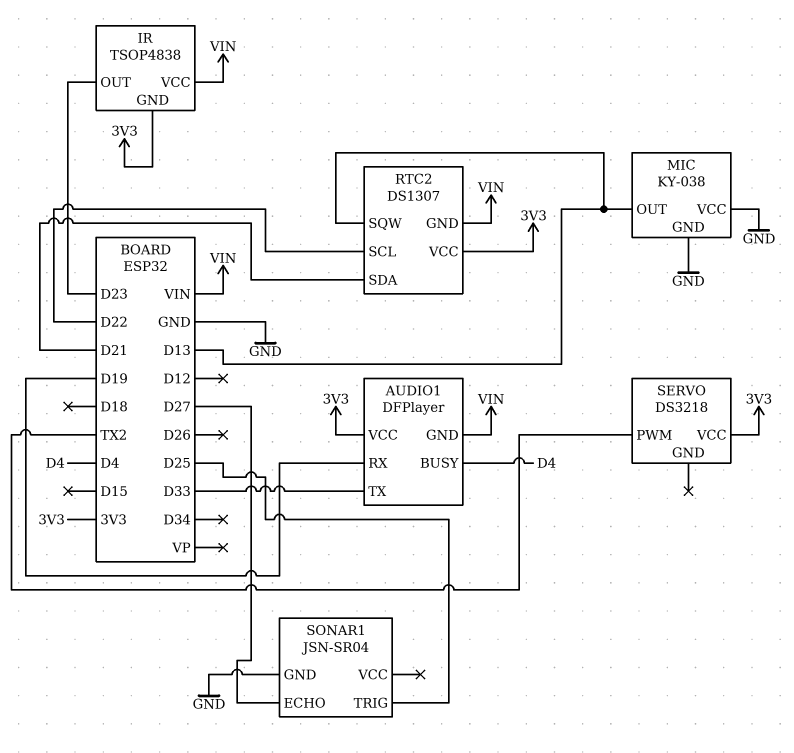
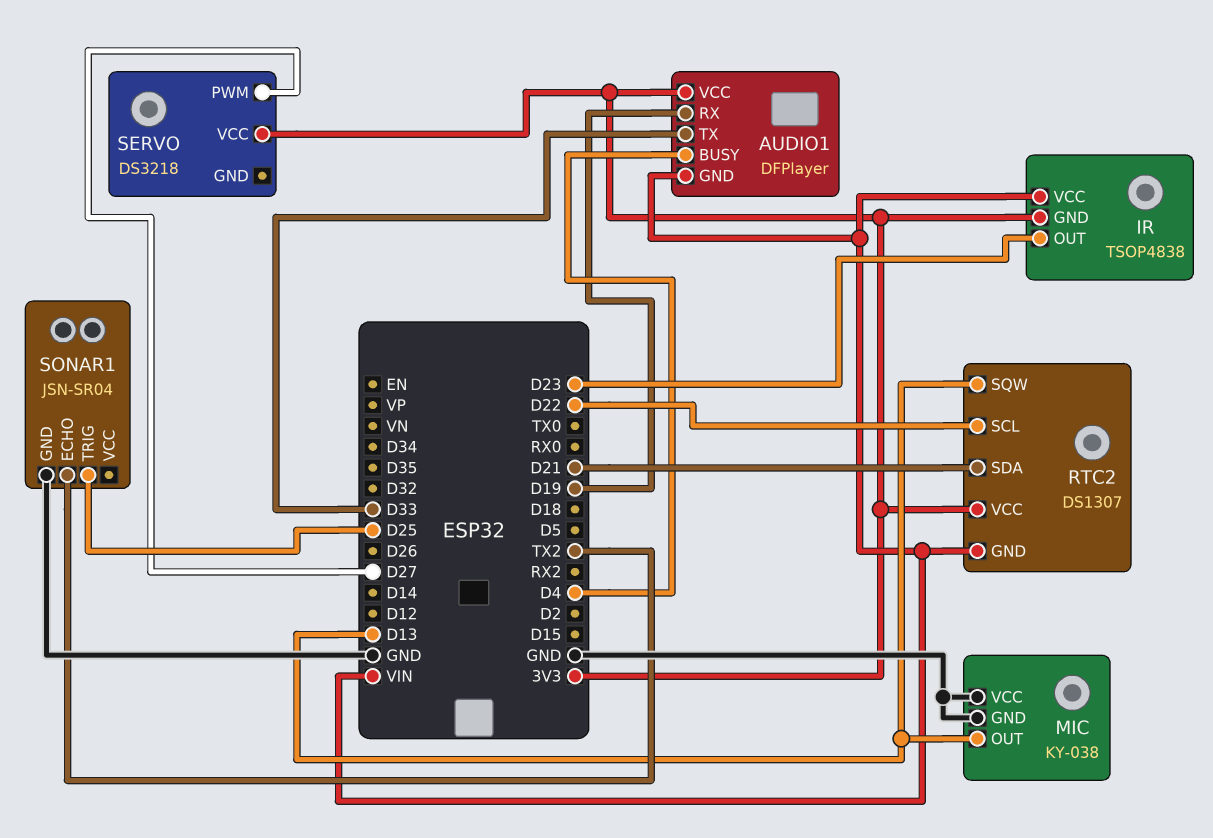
SERVO pin PWM: TX2 -> D27
SONAR1 pin ECHO: D27 -> TX2

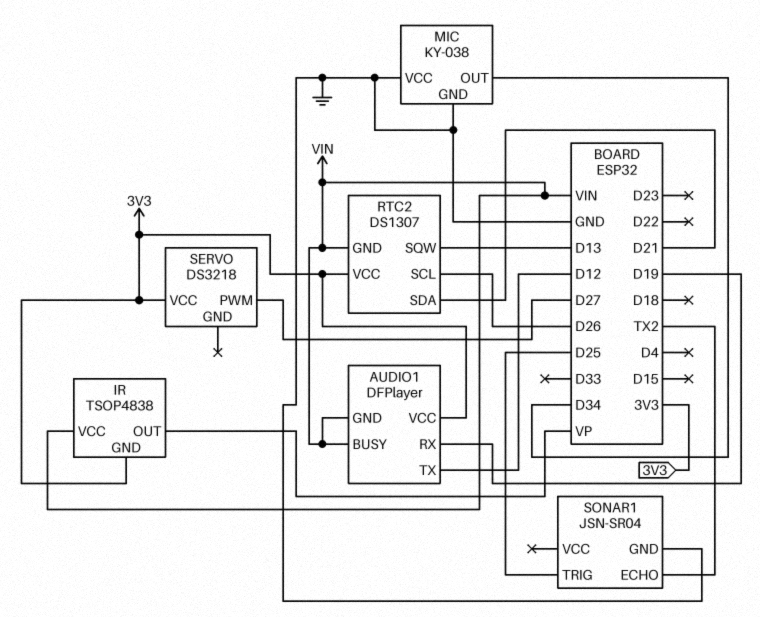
AUDIO1 pin BUSY: D4 -> VIN
AUDIO1 pin TX: D33 -> D12
IR pin OUT: D23 -> VP
MIC pin OUT: D13 -> D34
RTC2 pin SCL: D22 -> D26

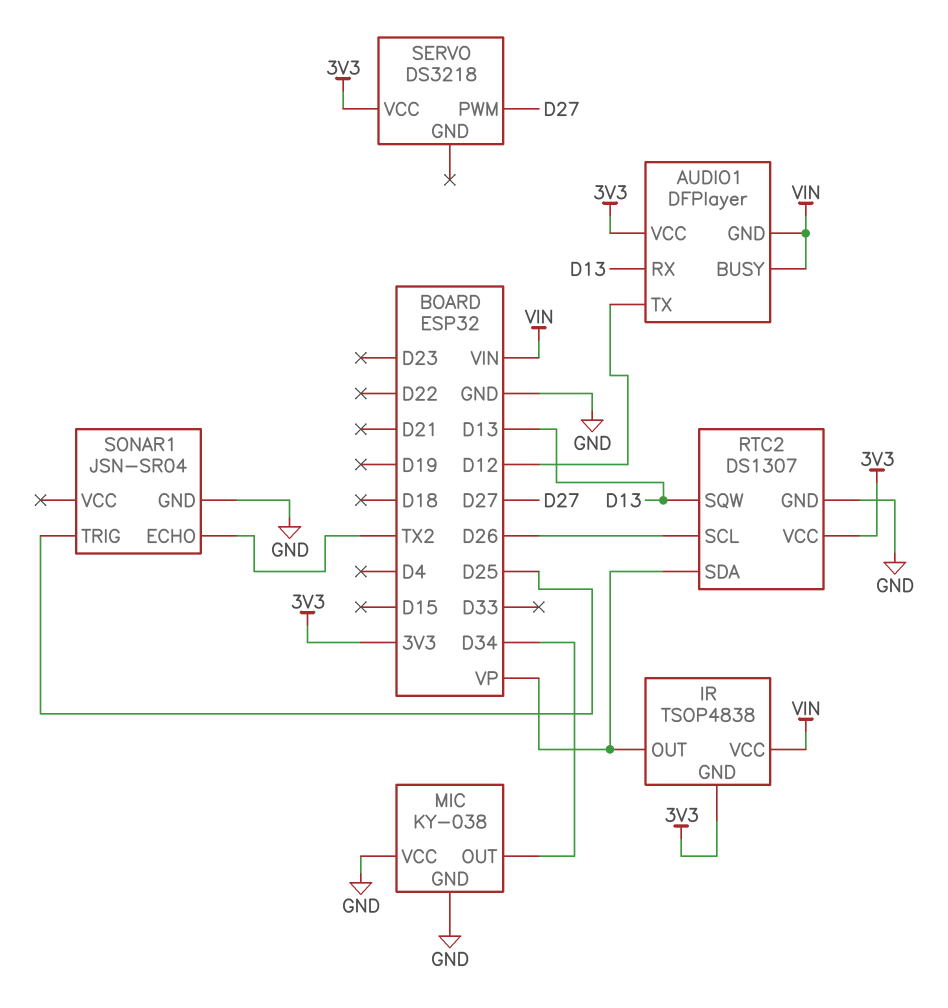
AUDIO1 pin RX: D19 -> D13
RTC2 pin GND: VIN -> GND
RTC2 pin SDA: D21 -> VP

